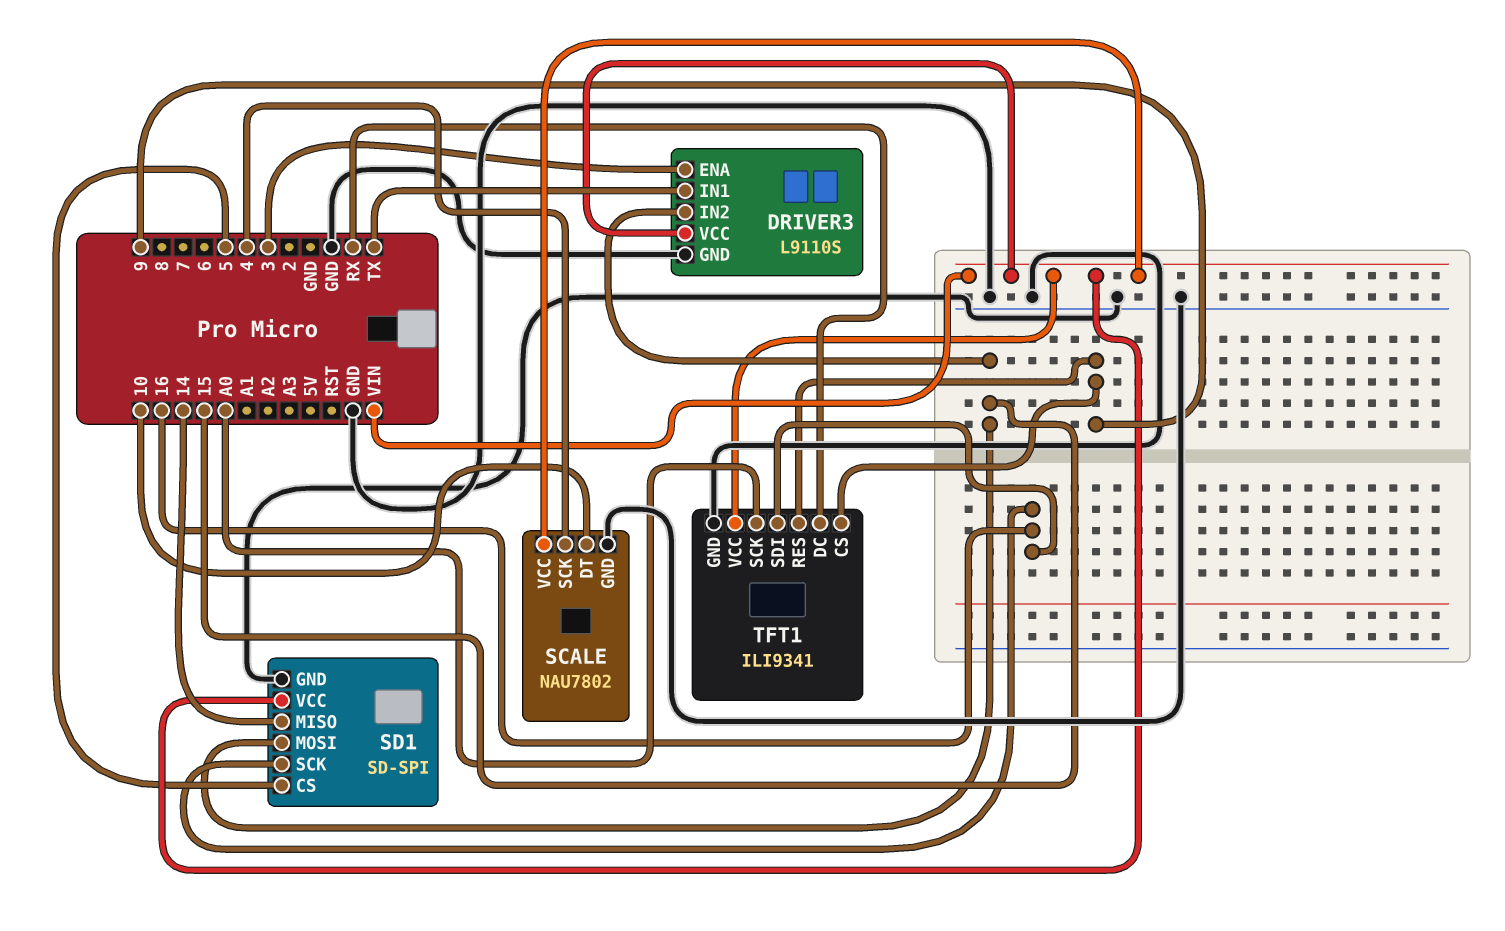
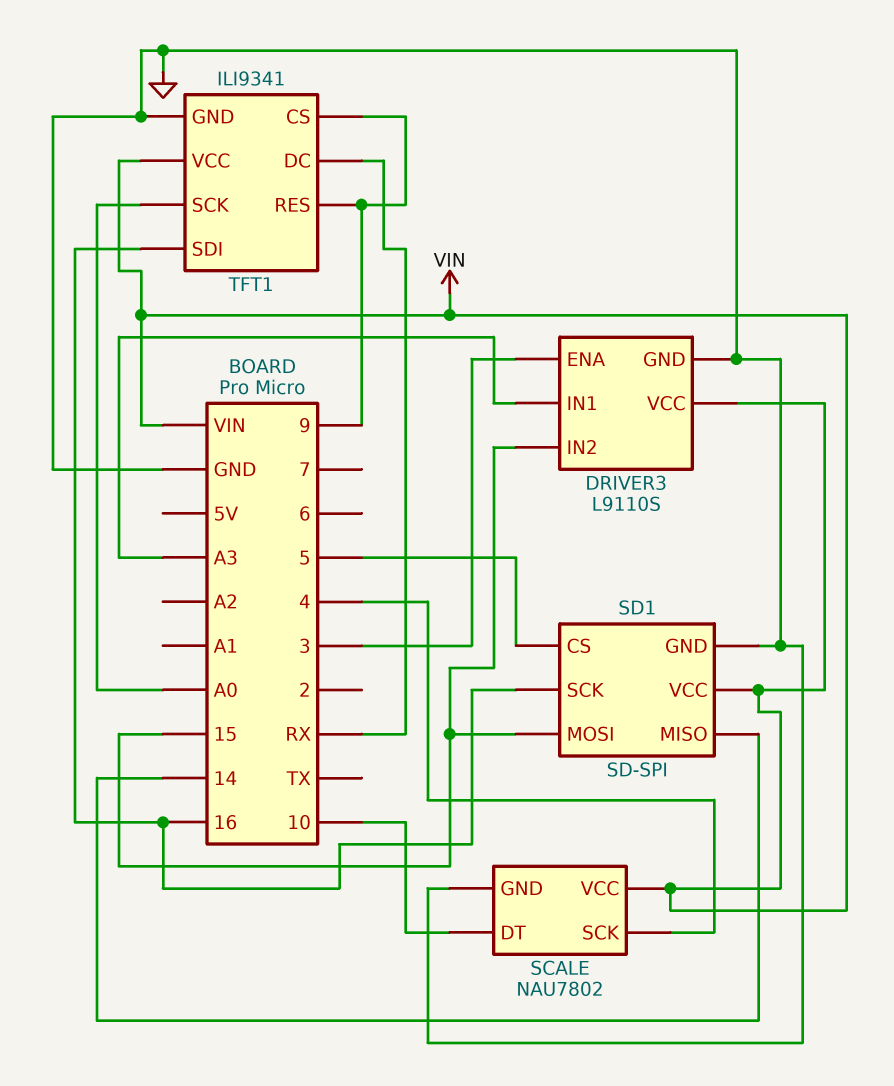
DRIVER3 pin IN1: TX -> A3

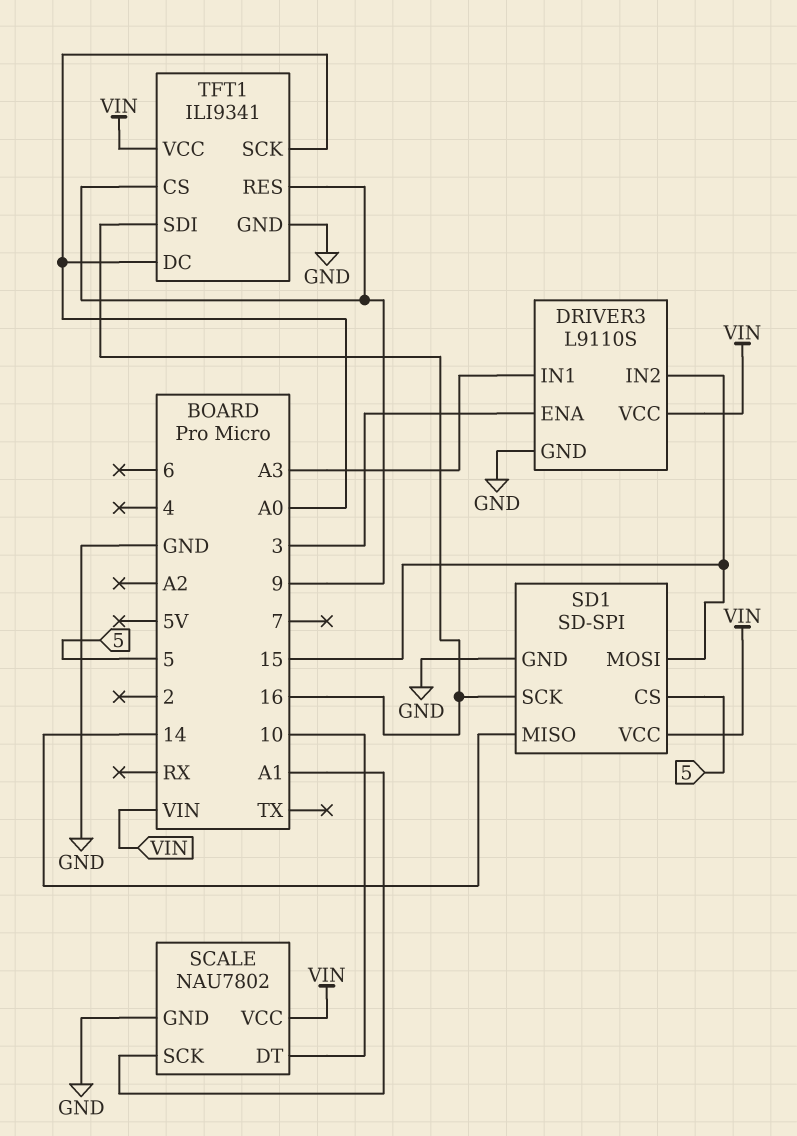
SCALE pin SCK: 4 -> A1
TFT1 pin DC: RX -> A0

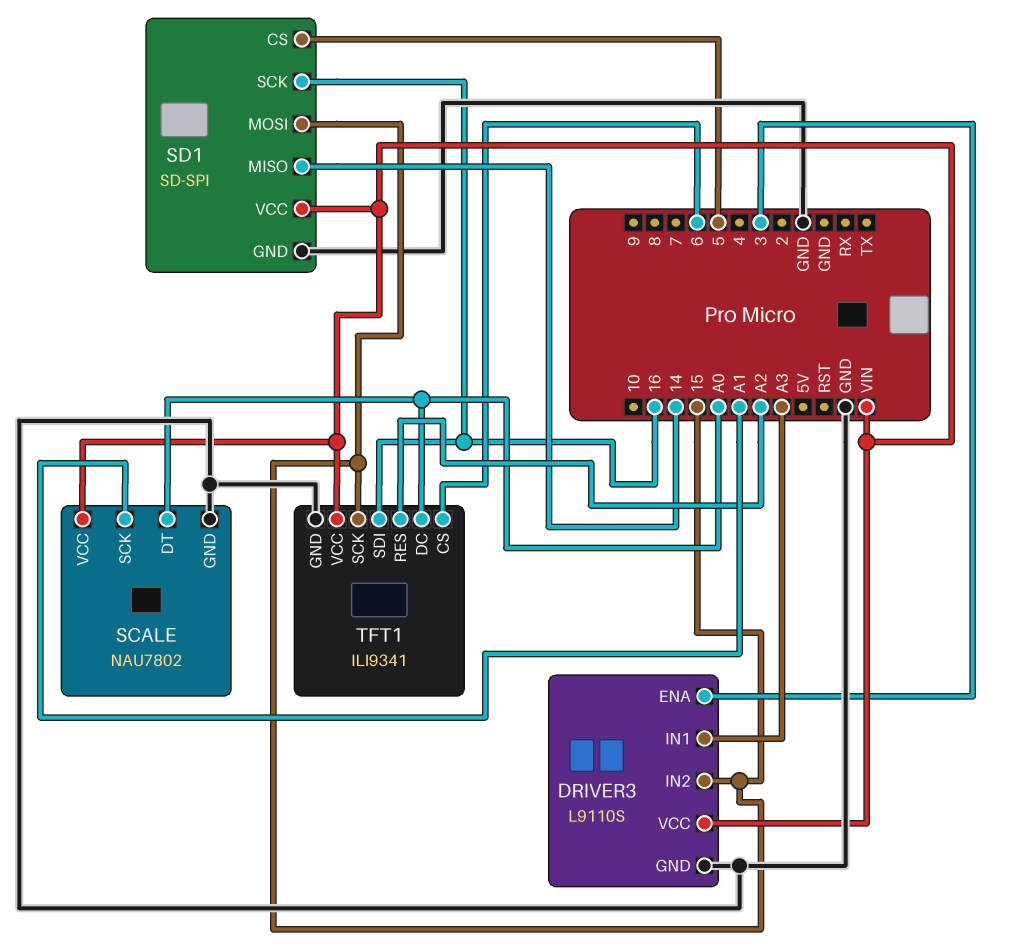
SCALE pin DT: 10 -> A0
TFT1 pin CS: 9 -> 6
TFT1 pin RES: 9 -> A2
TFT1 pin SCK: A0 -> 15

